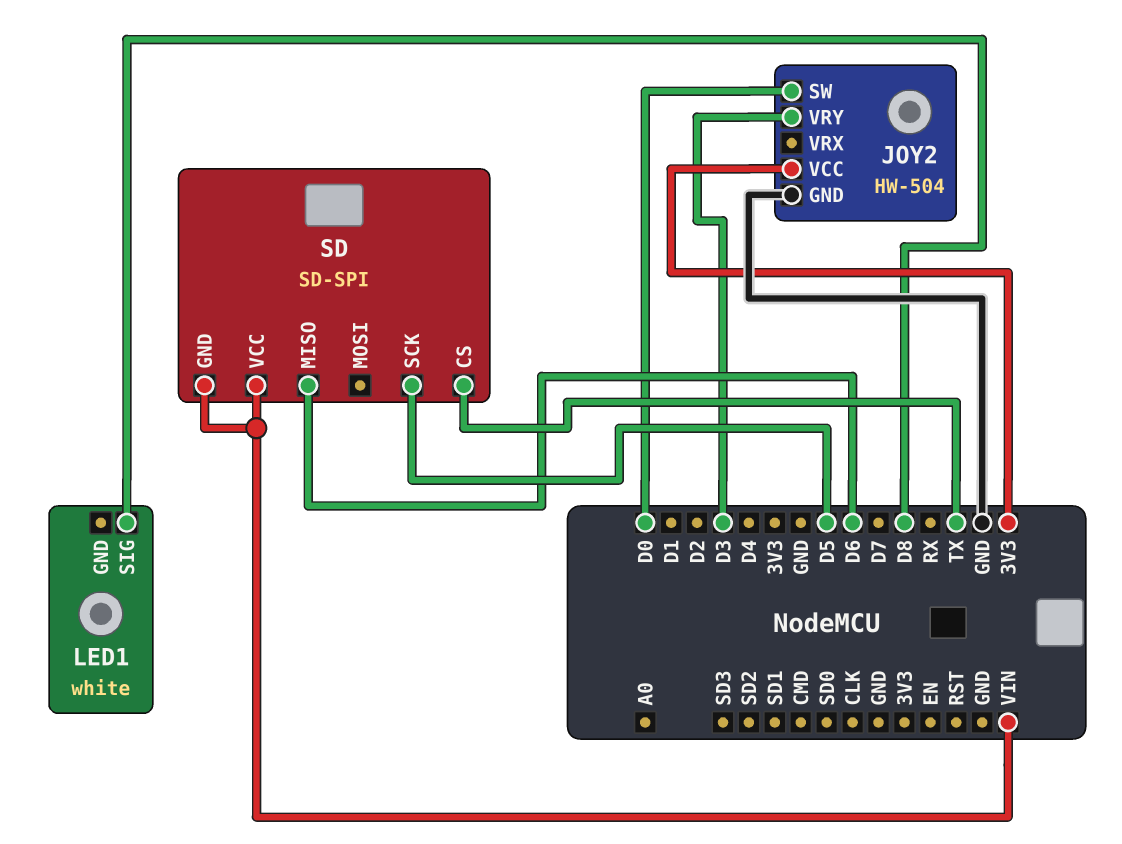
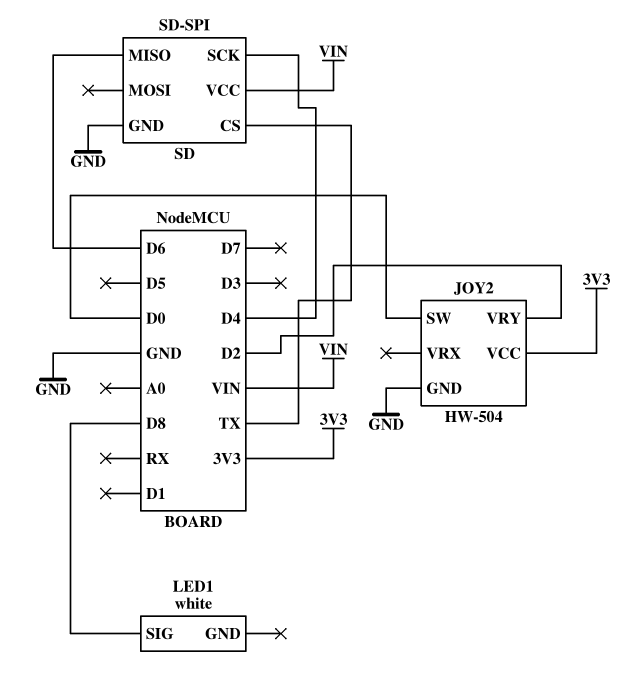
JOY2 pin VRY: D3 -> D2
SD pin GND: VIN -> GND
SD pin SCK: D5 -> D4

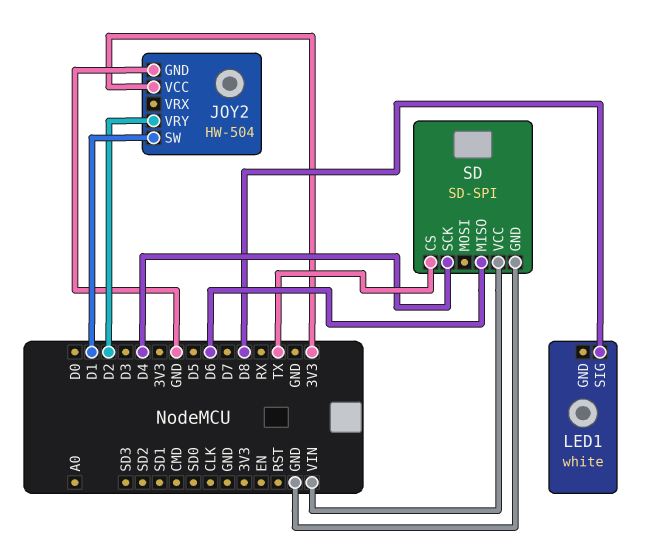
JOY2 pin SW: D0 -> D1

